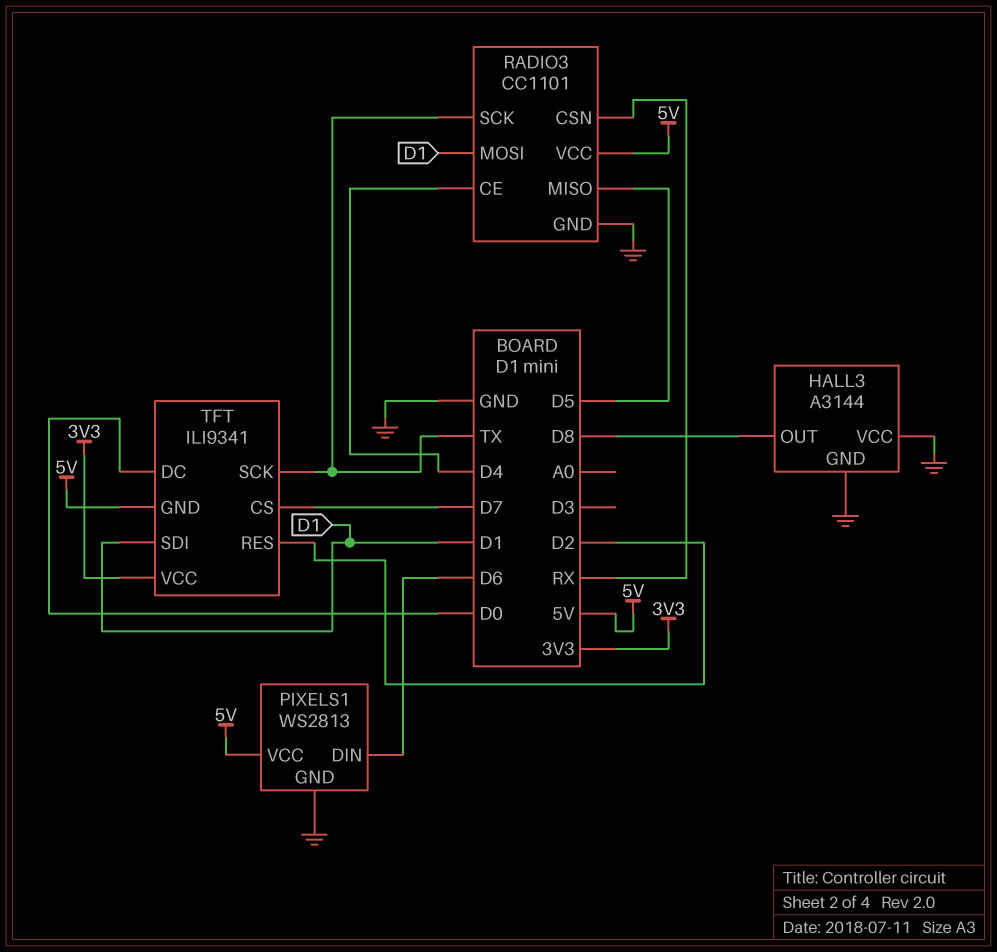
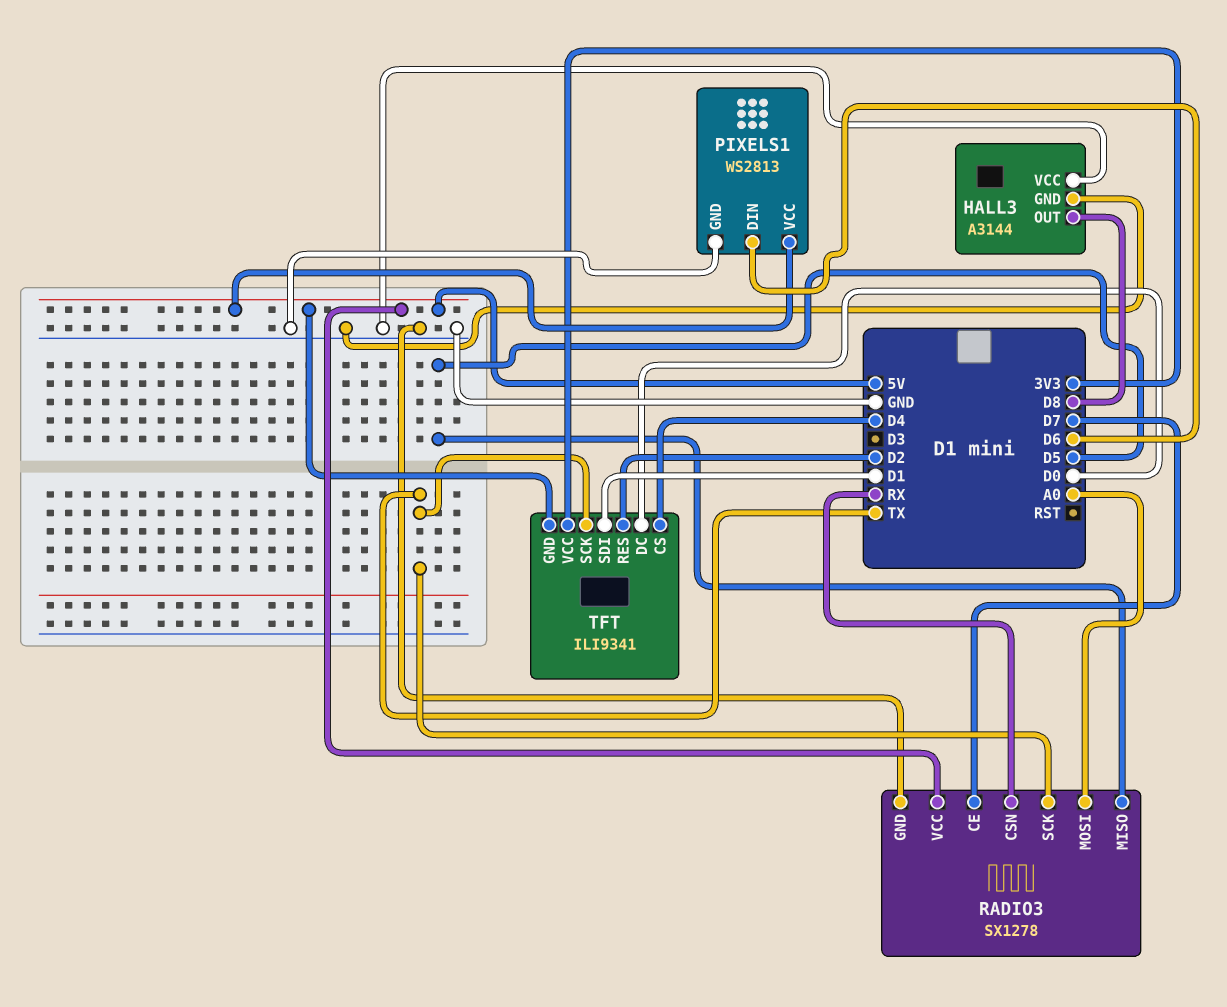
RADIO3: CC1101 -> SX1278
RADIO3 pin CE: D4 -> D7
RADIO3 pin MOSI: D1 -> A0
TFT pin CS: D7 -> D4

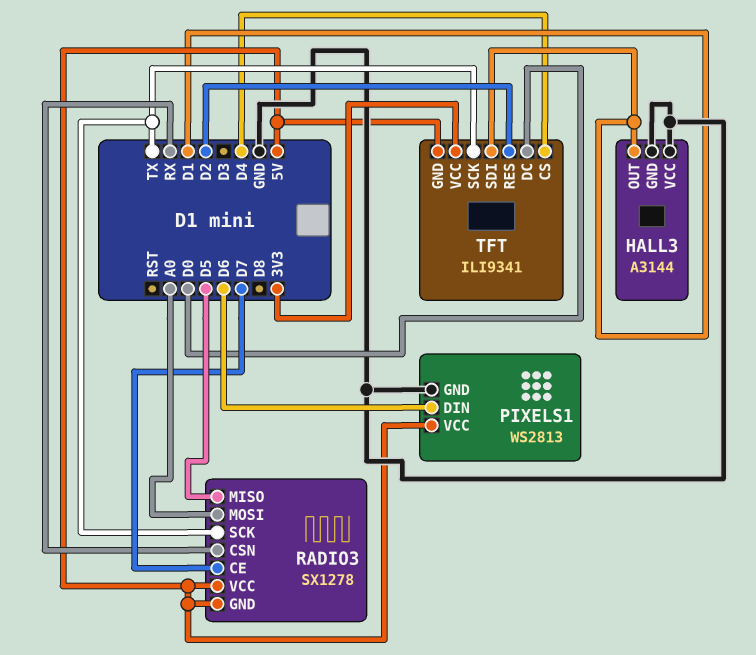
HALL3 pin OUT: D8 -> D1
RADIO3 pin GND: GND -> 5V

